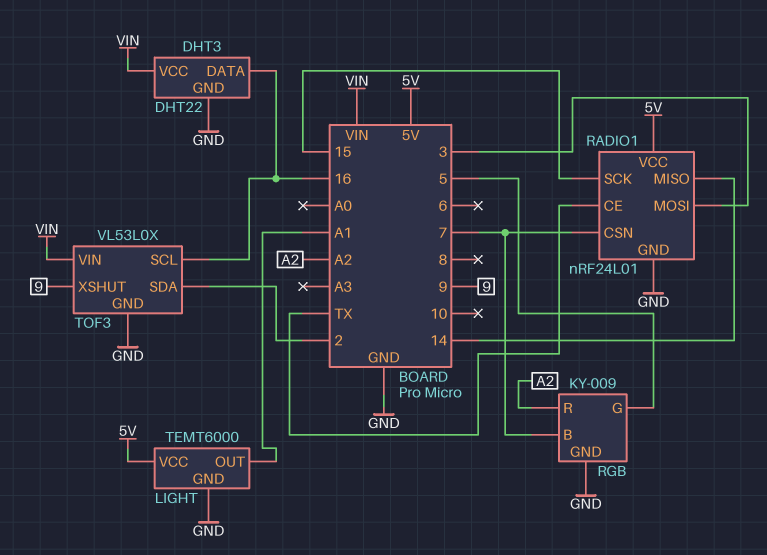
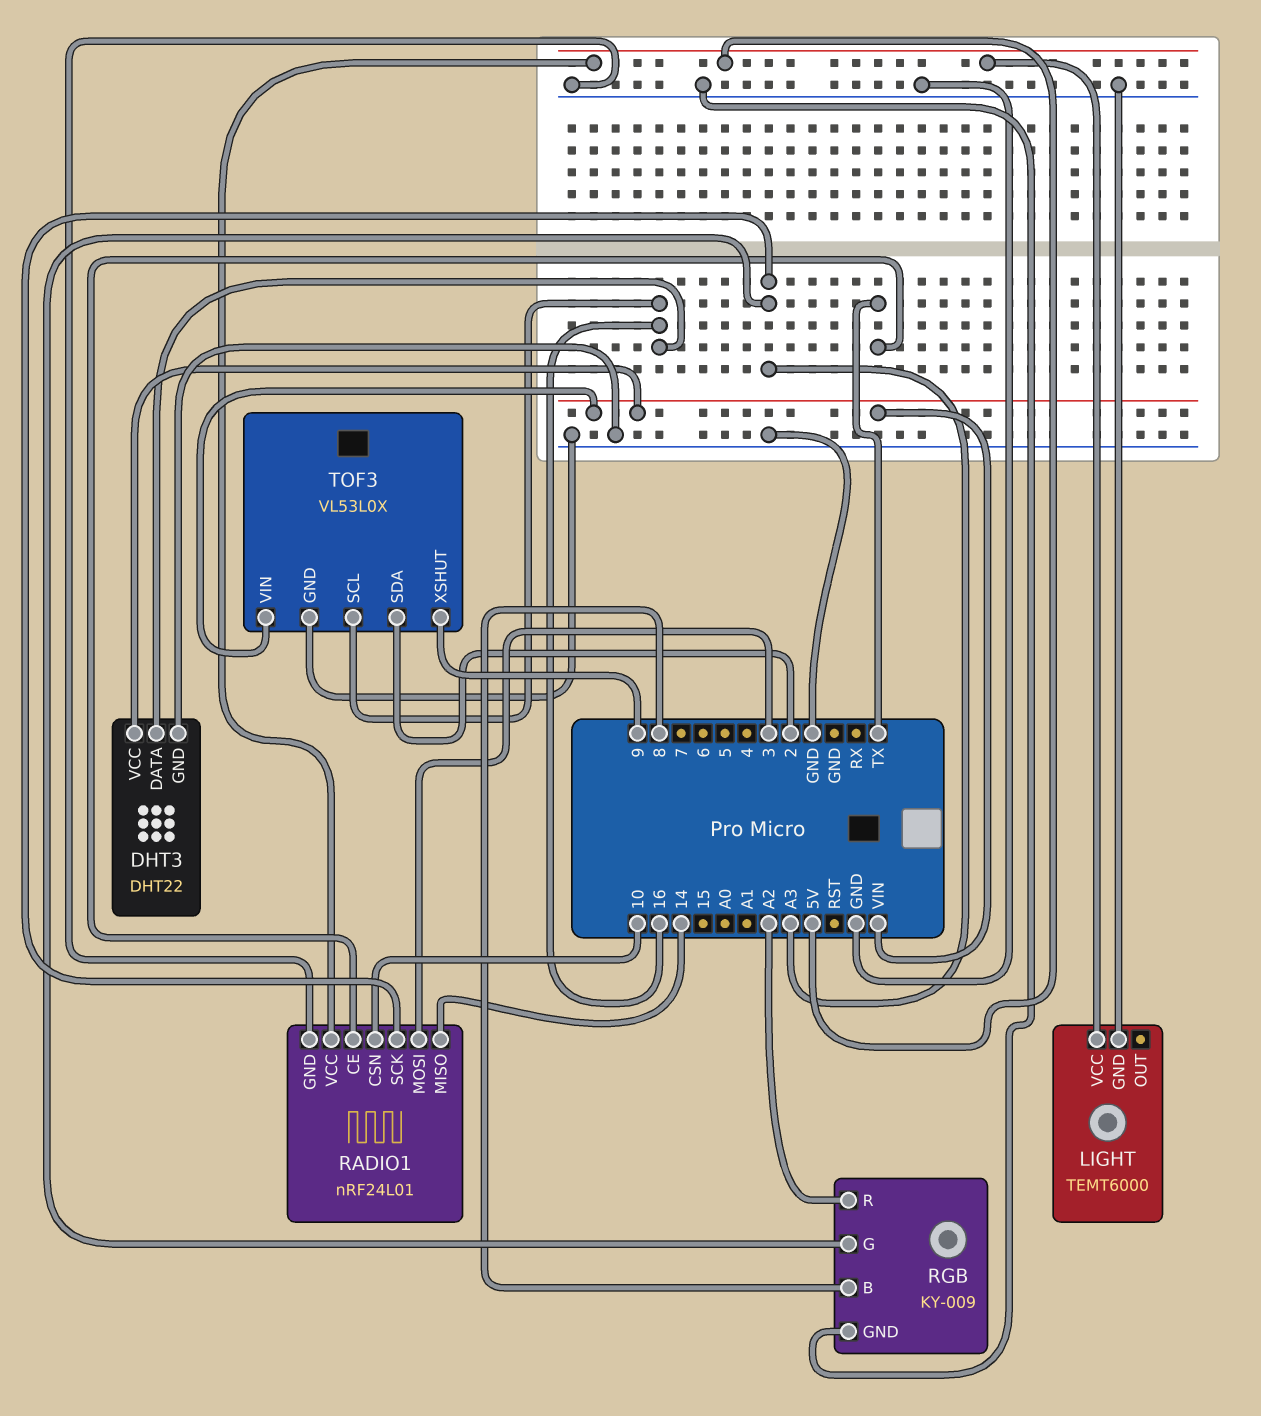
LIGHT pin OUT: A1 -> none
RADIO1 pin CSN: 7 -> 10
RADIO1 pin SCK: 15 -> A3
RGB pin B: 7 -> 8
RGB pin G: 5 -> A3

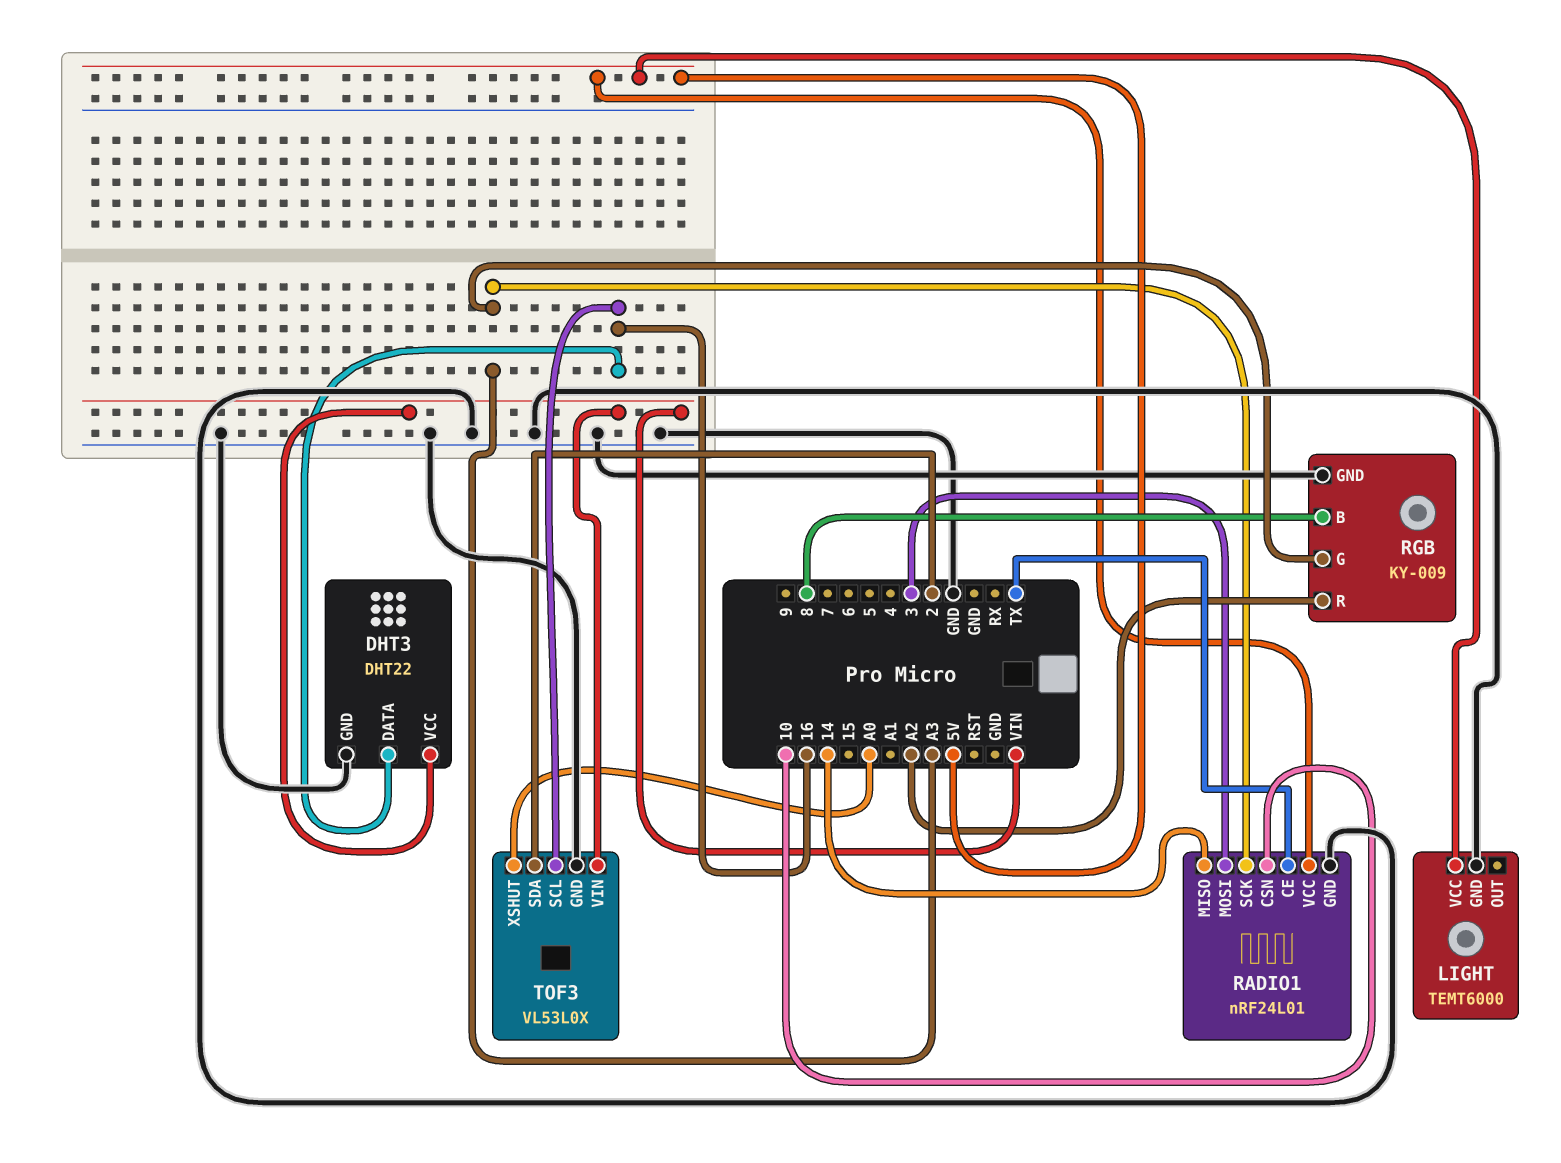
TOF3 pin XSHUT: 9 -> A0

